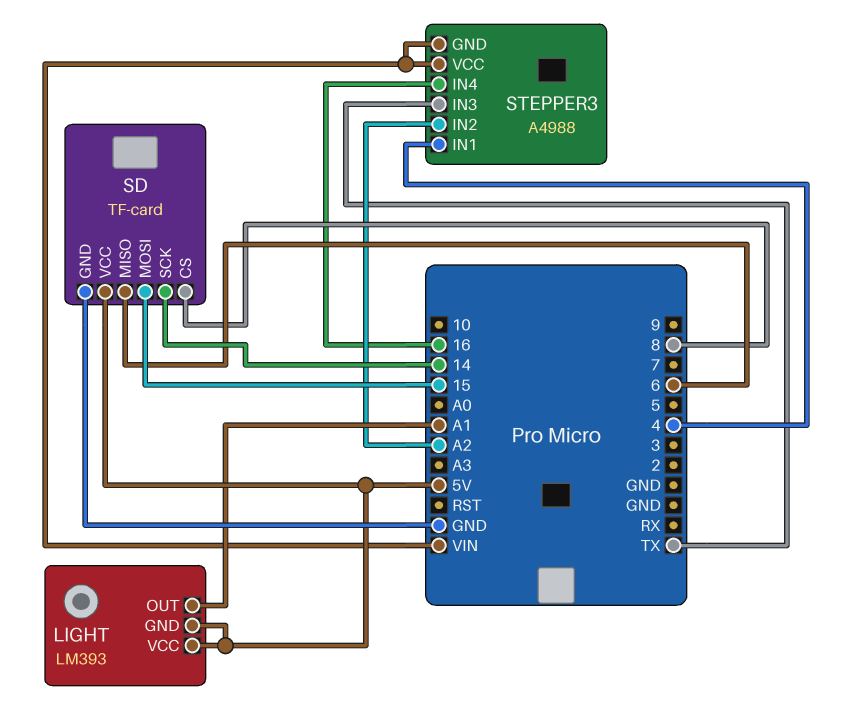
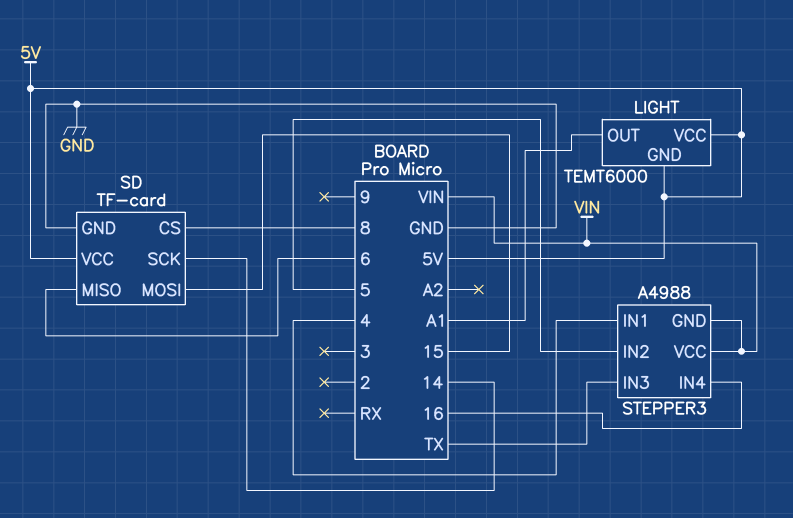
LIGHT: LM393 -> TEMT6000
STEPPER3 pin IN2: A2 -> 5

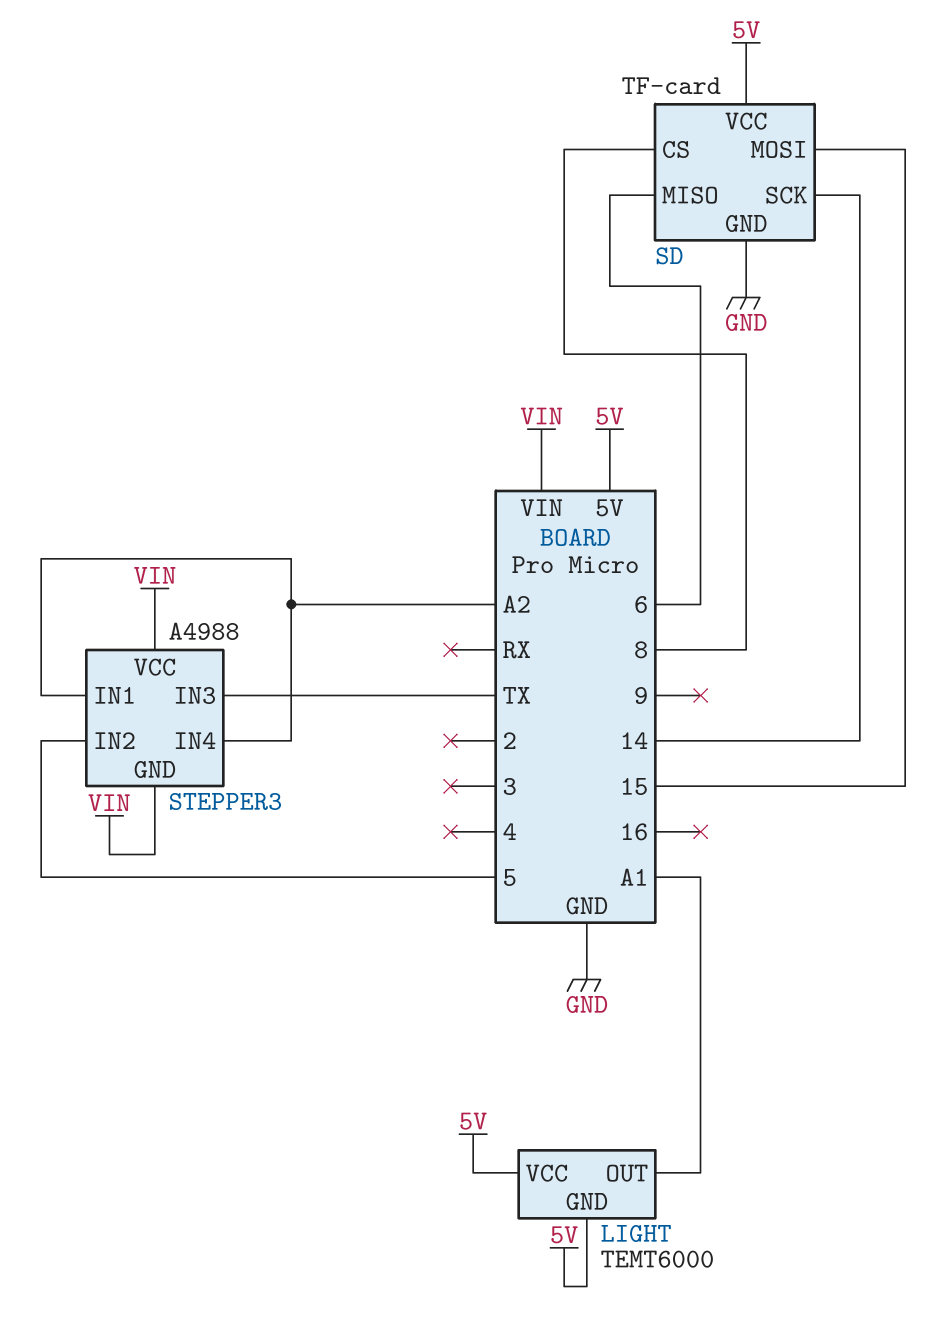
STEPPER3 pin IN1: 4 -> A2
STEPPER3 pin IN4: 16 -> A2

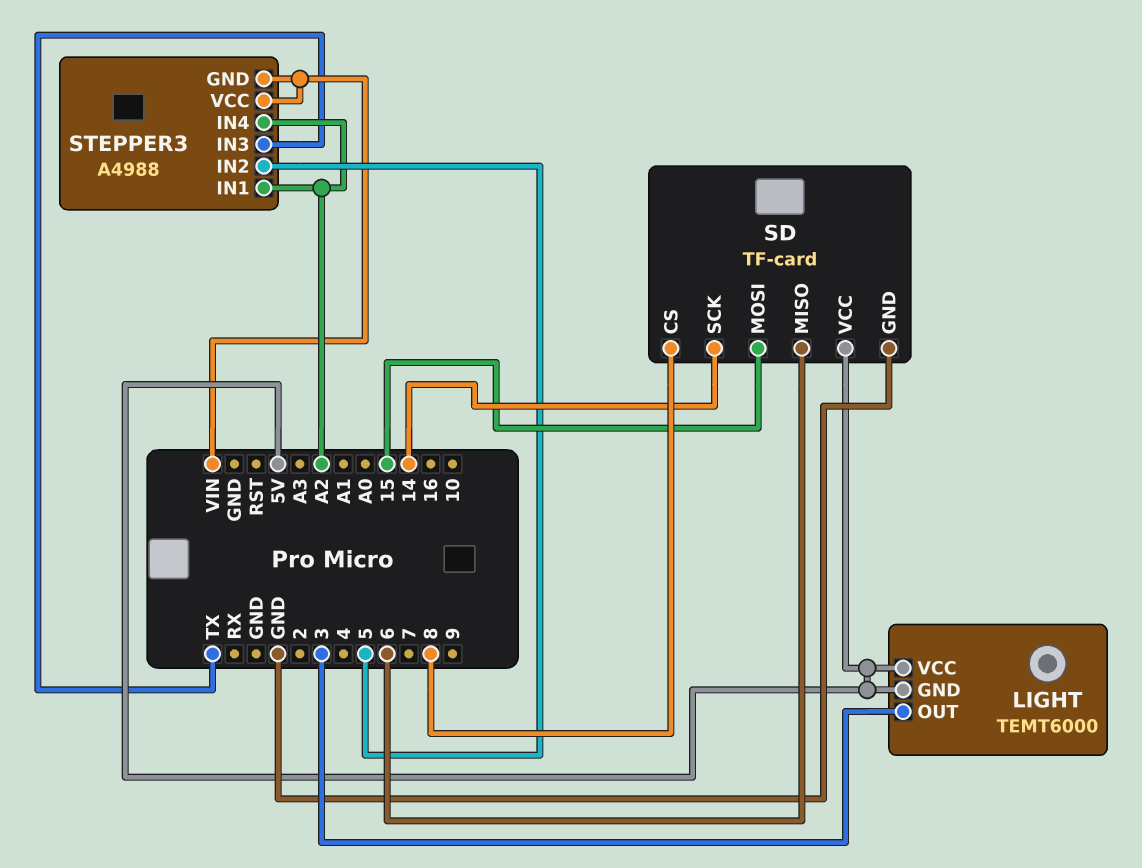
LIGHT pin OUT: A1 -> 3

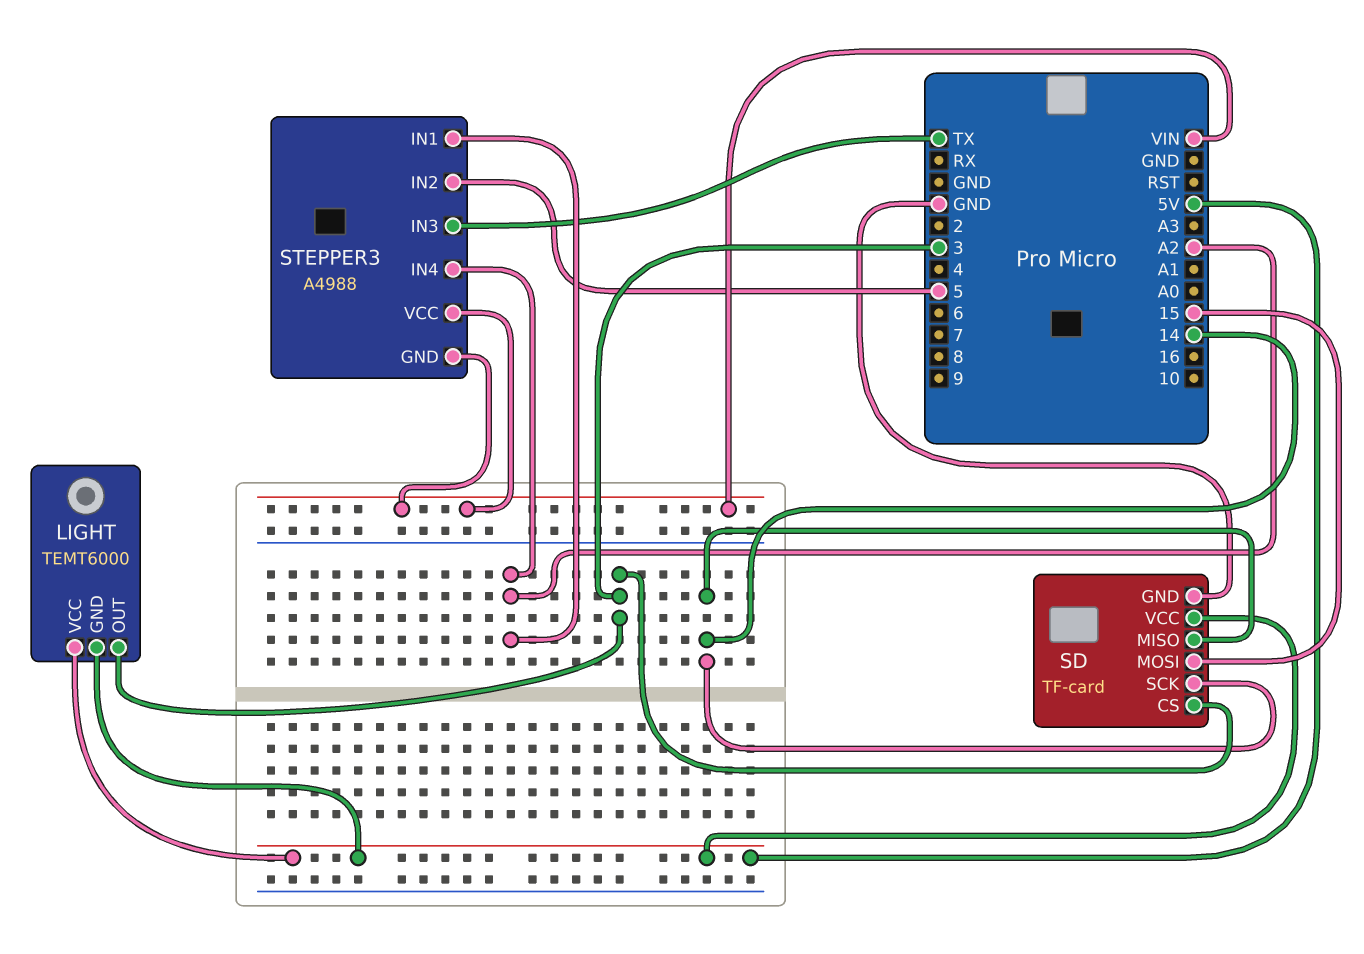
SD pin CS: 8 -> 3
SD pin MISO: 6 -> 14

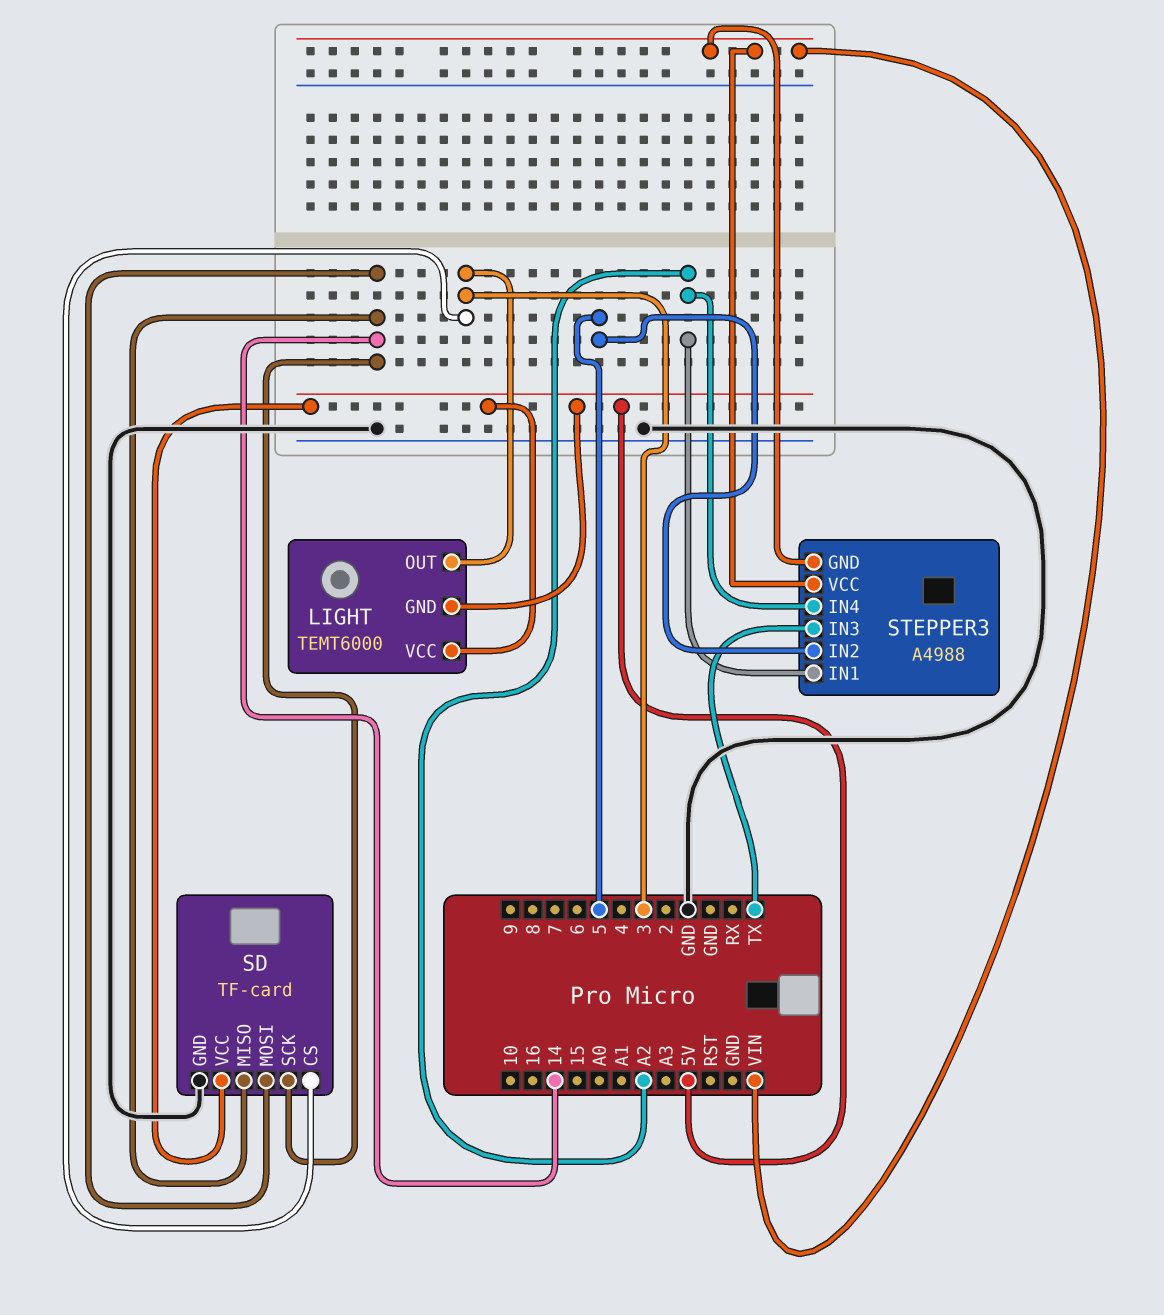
SD pin MOSI: 15 -> 14

